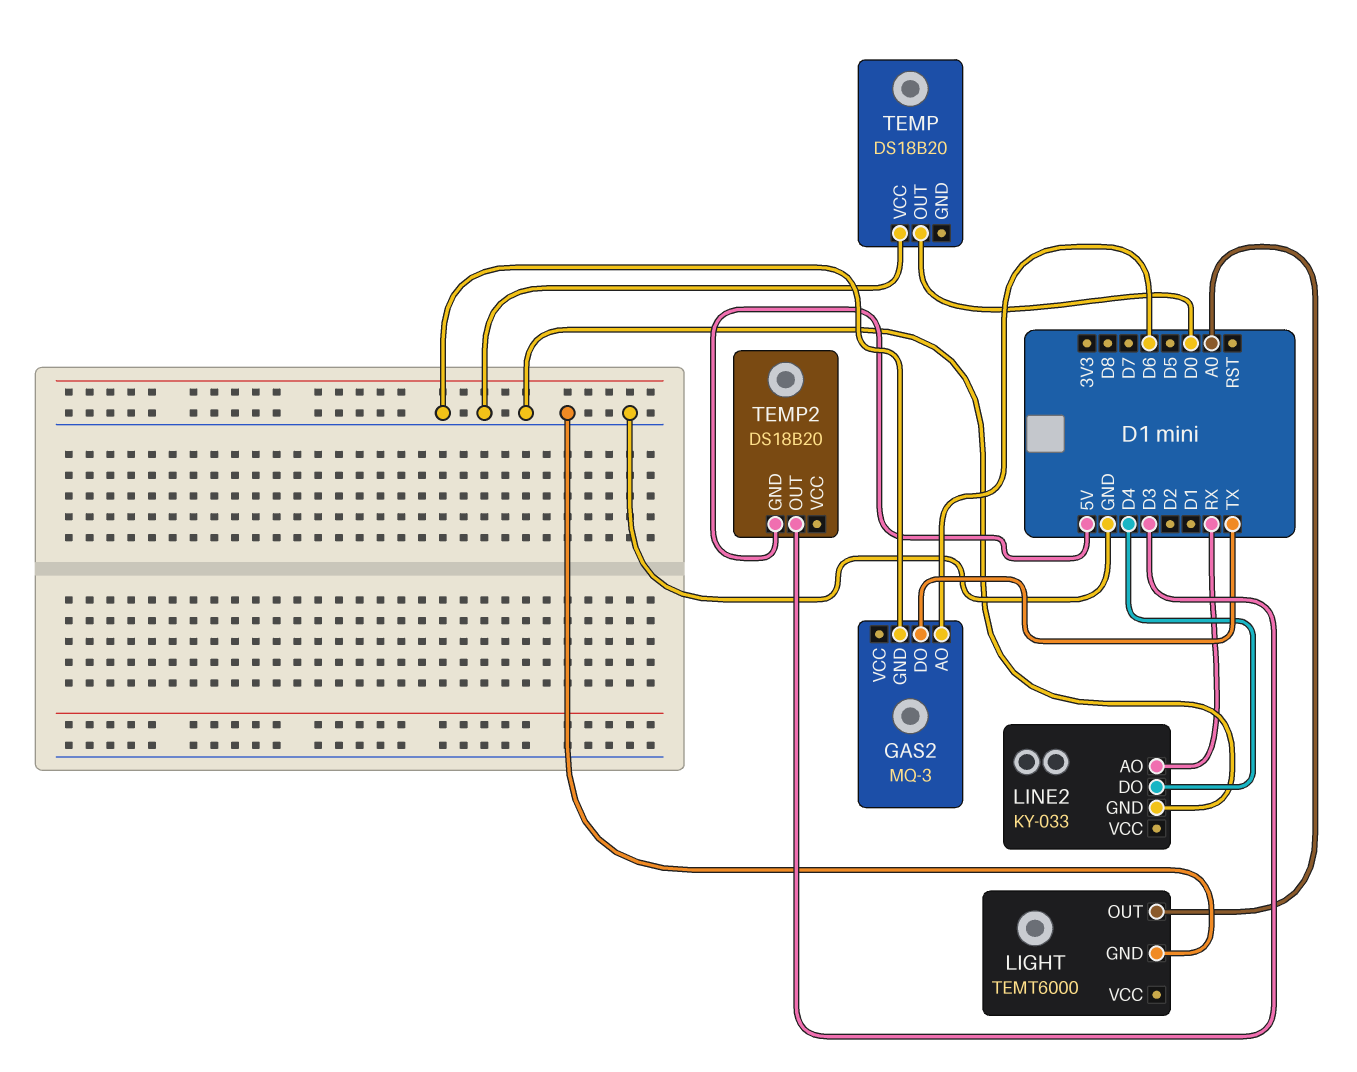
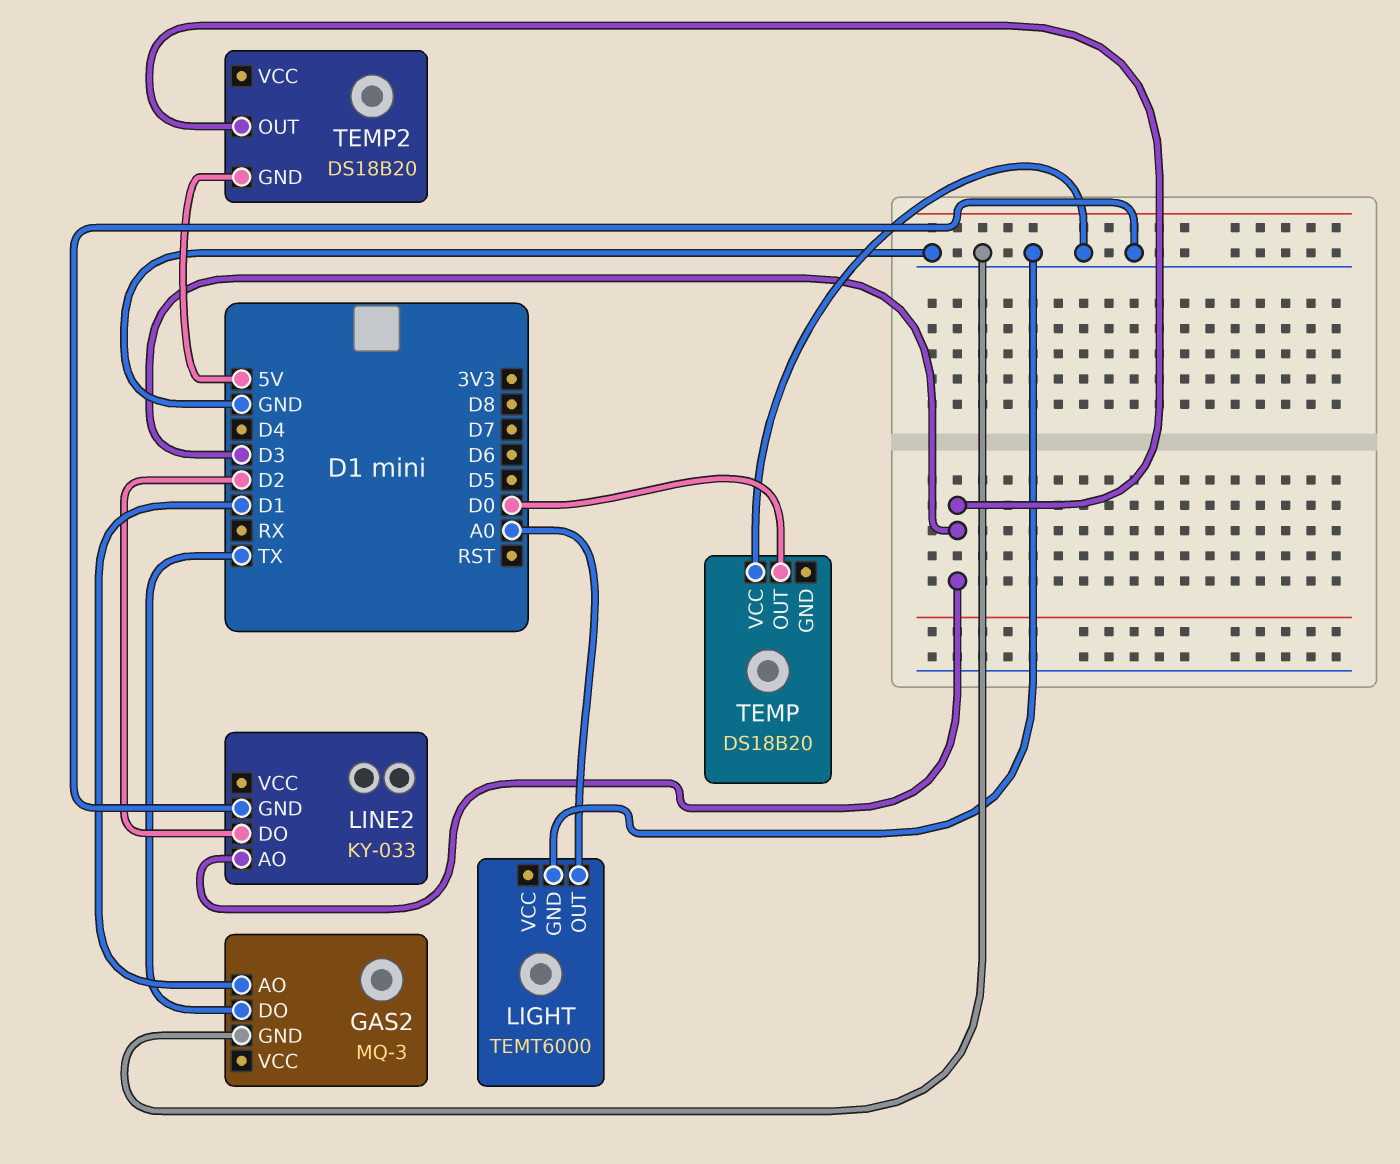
GAS2 pin AO: D6 -> D1
LINE2 pin AO: RX -> D3
LINE2 pin DO: D4 -> D2

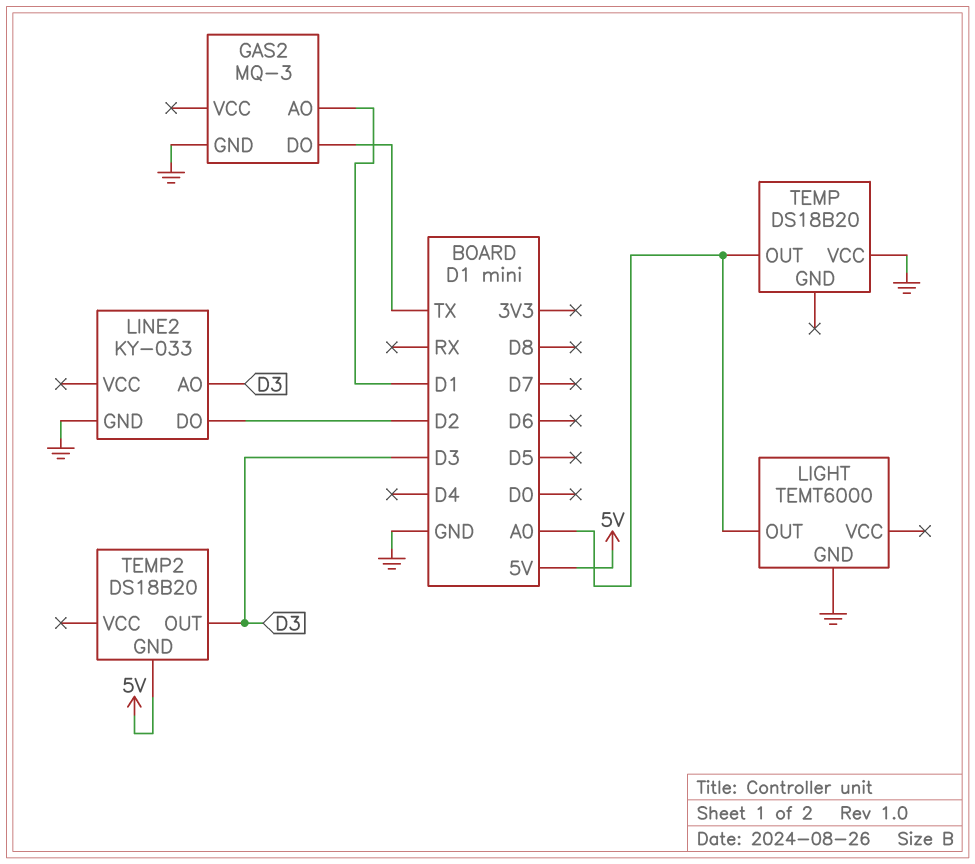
TEMP pin OUT: D0 -> A0

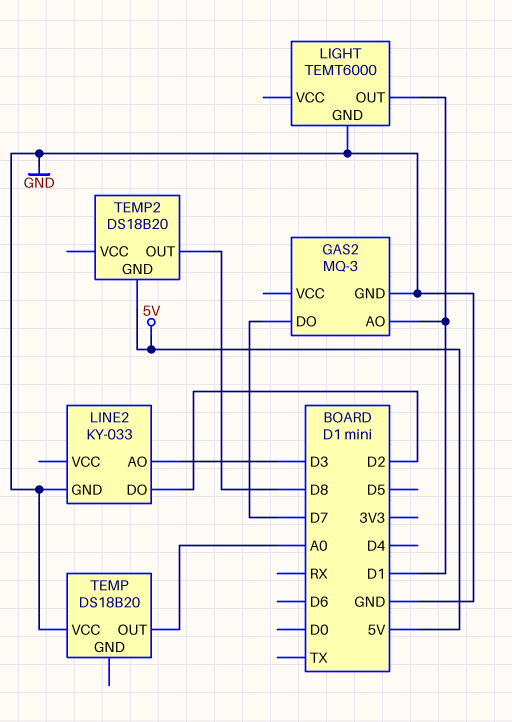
GAS2 pin DO: TX -> D7
LIGHT pin OUT: A0 -> D1
TEMP2 pin OUT: D3 -> D8

